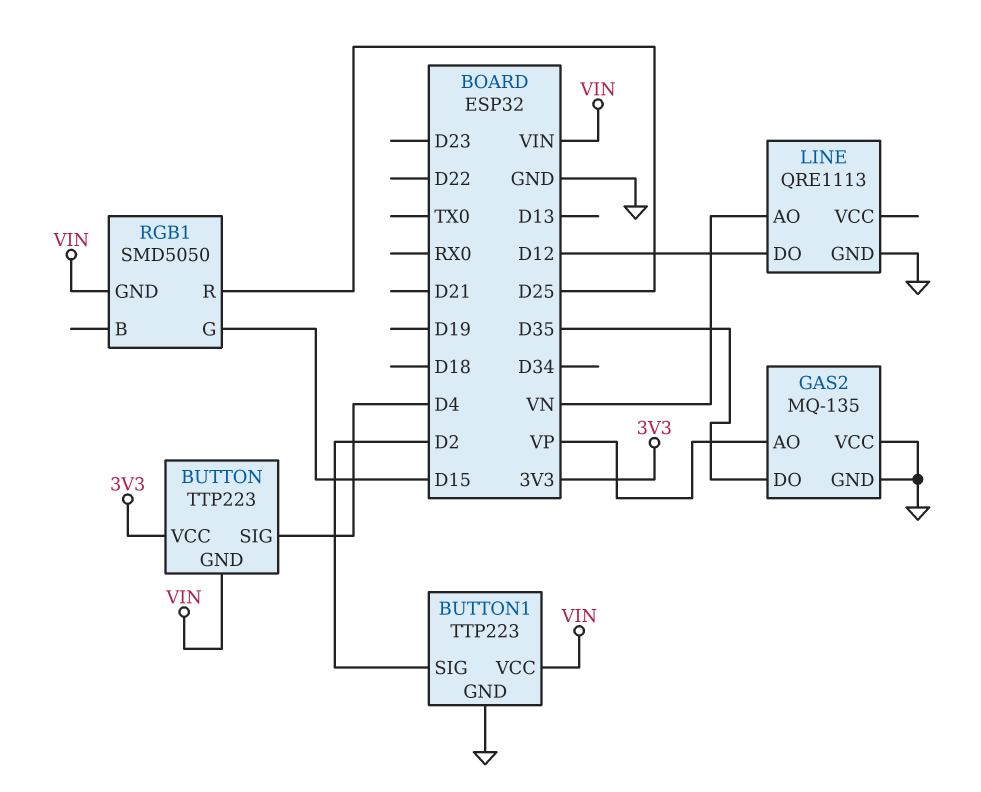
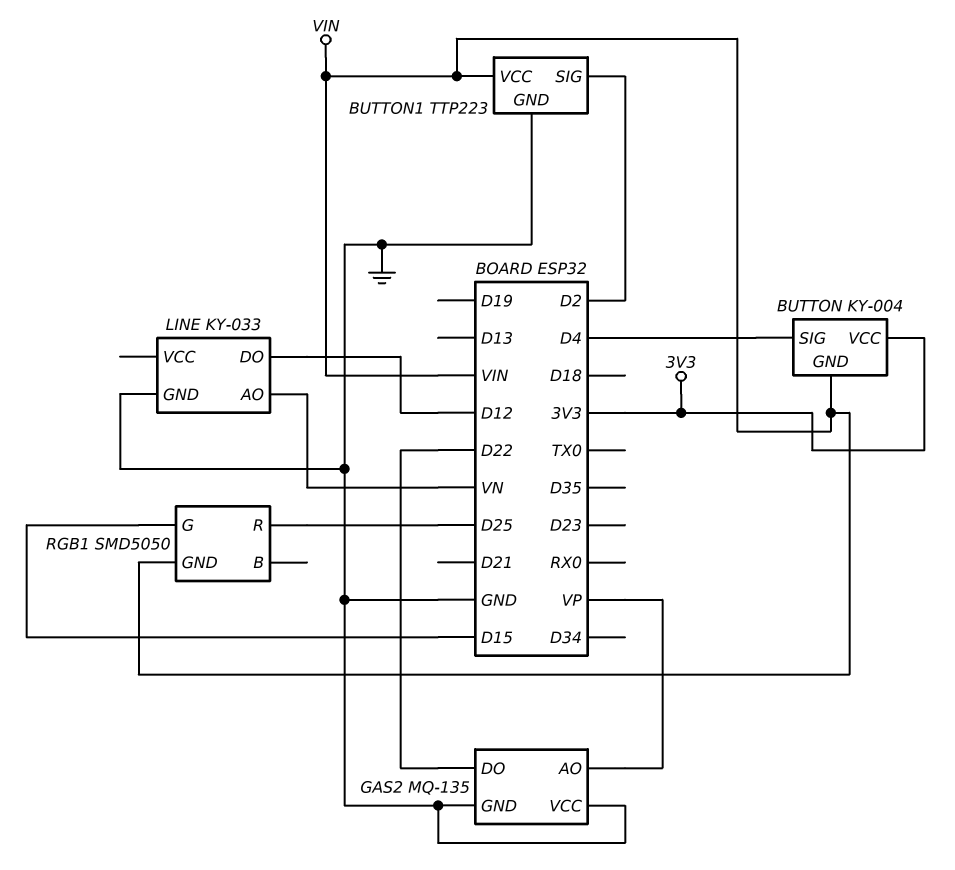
BUTTON: TTP223 -> KY-004
GAS2 pin DO: D35 -> D22
LINE: QRE1113 -> KY-033

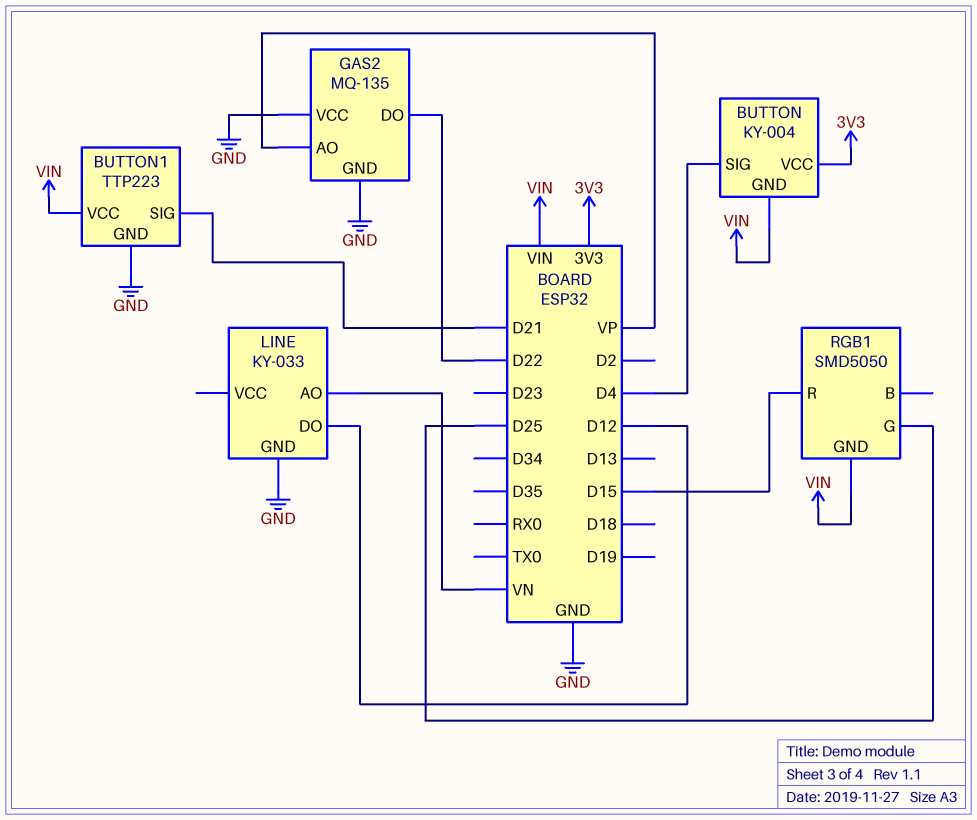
BUTTON1 pin SIG: D2 -> D21
RGB1 pin G: D15 -> D25
RGB1 pin R: D25 -> D15

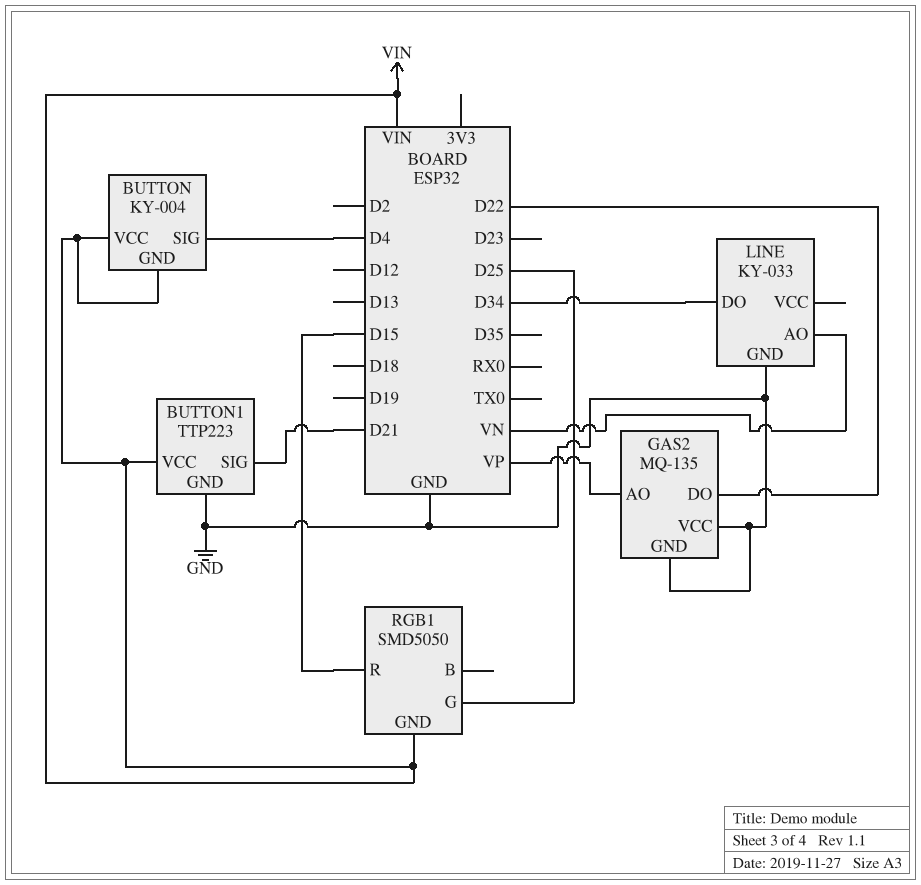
BUTTON pin VCC: 3V3 -> VIN
LINE pin DO: D12 -> D34

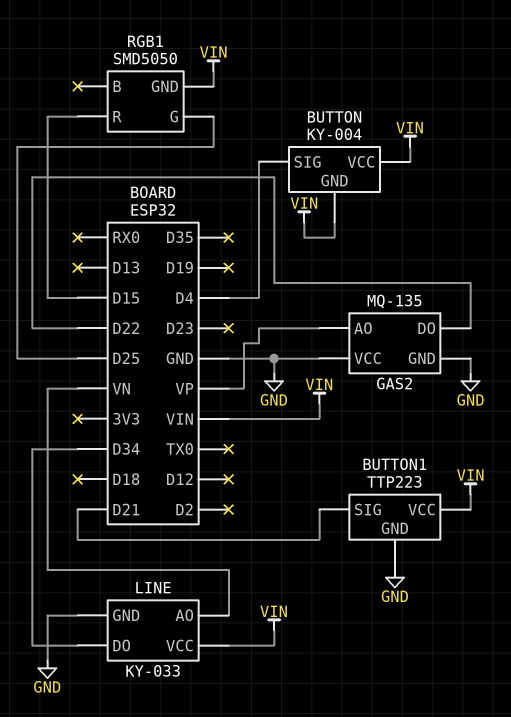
LINE pin VCC: none -> VIN

